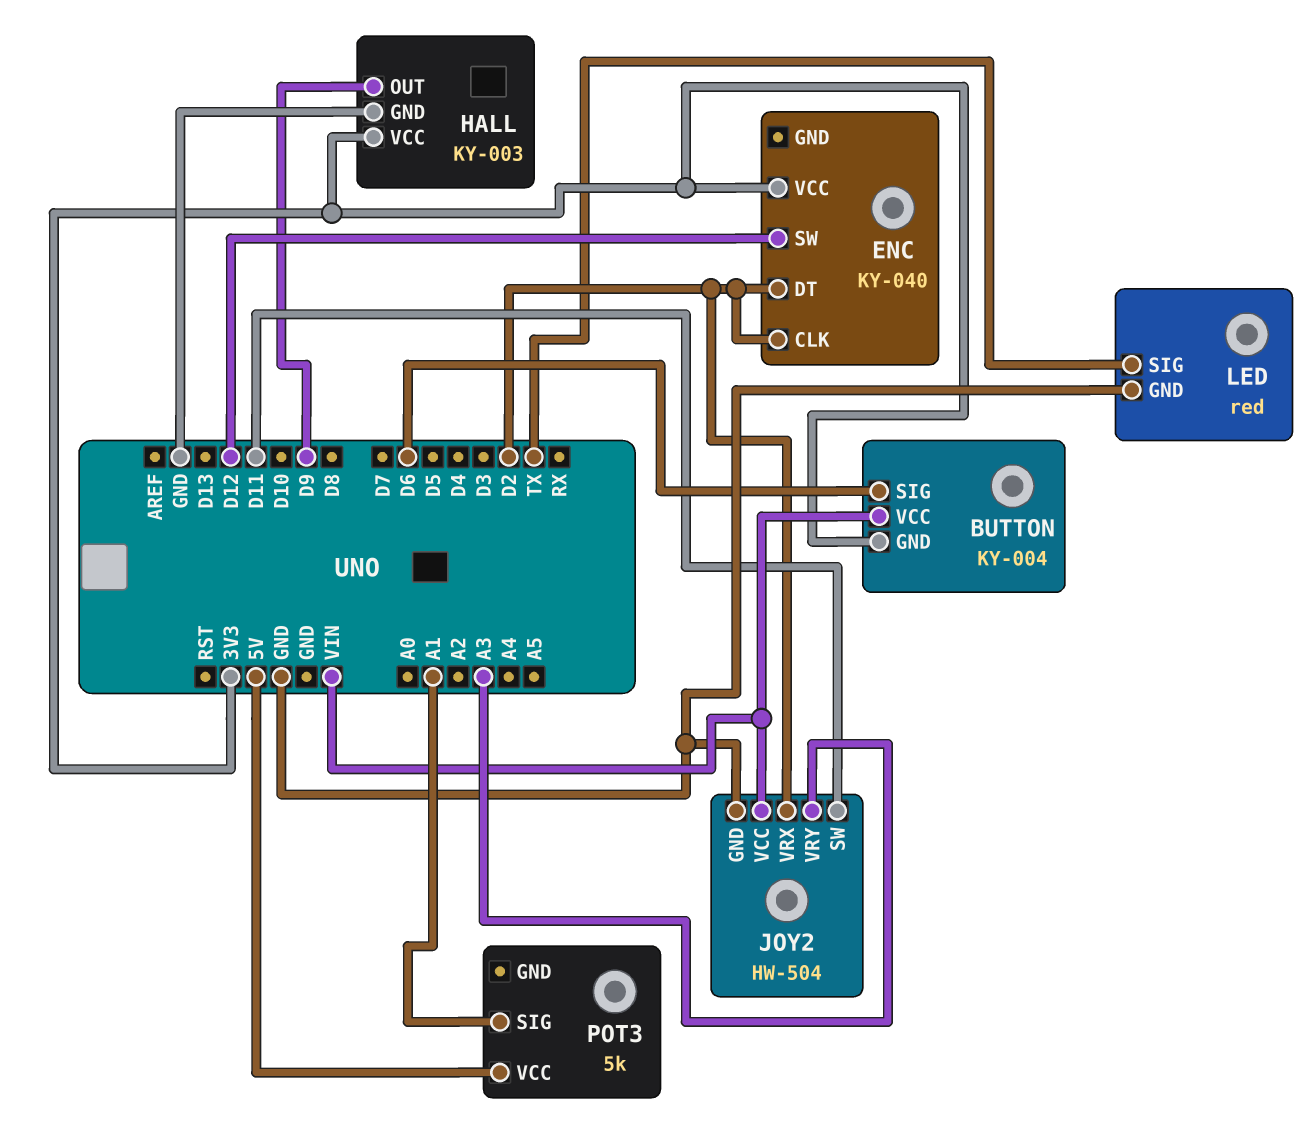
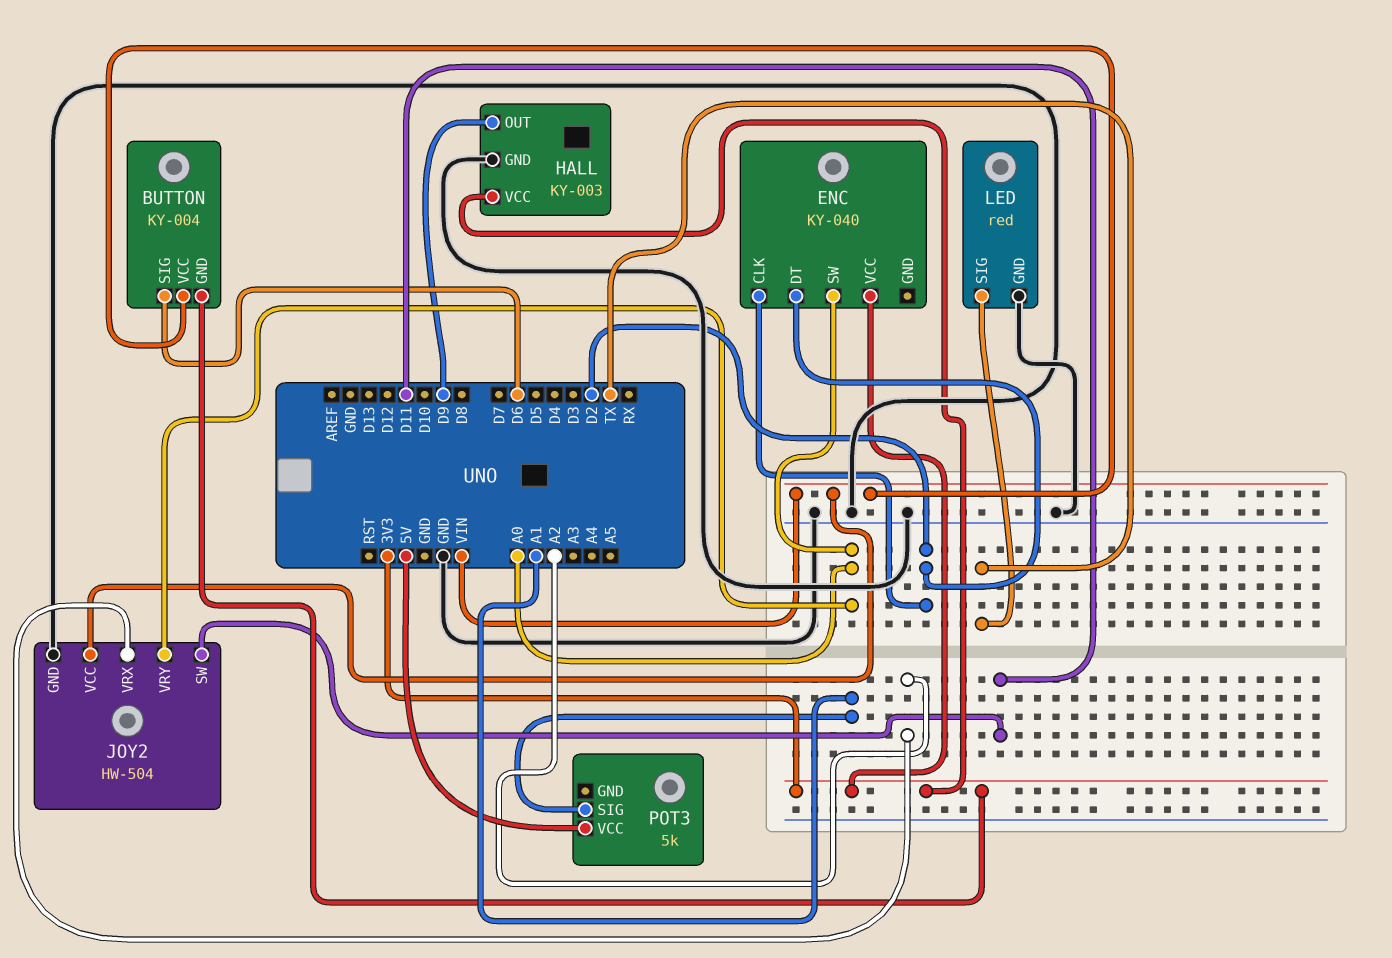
ENC pin SW: D12 -> A0
JOY2 pin VRX: D2 -> A2
JOY2 pin VRY: A3 -> A0

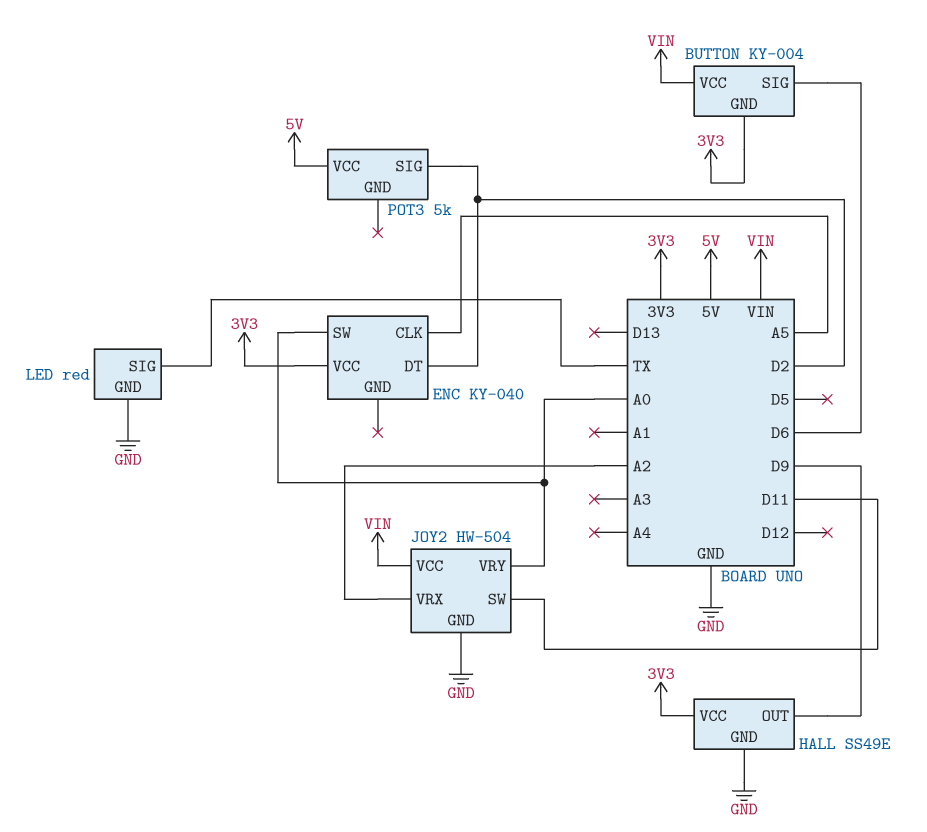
ENC pin CLK: D2 -> A5
HALL: KY-003 -> SS49E
POT3 pin SIG: A1 -> D2

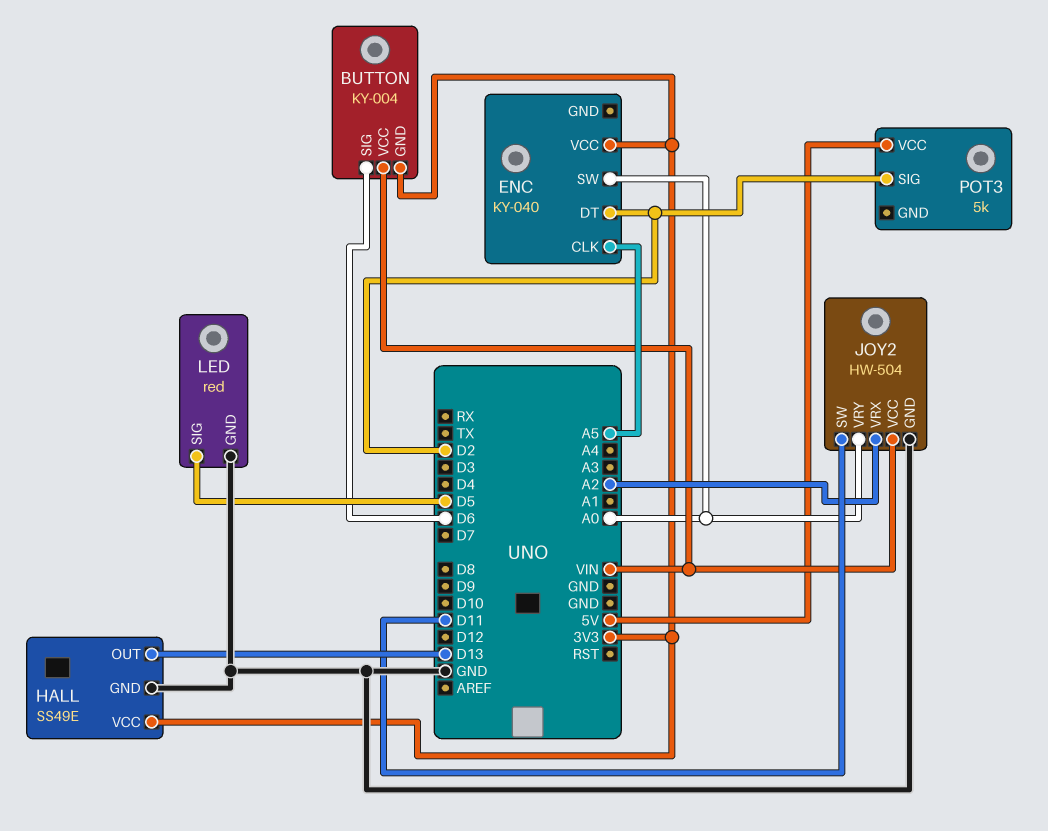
HALL pin OUT: D9 -> D13
LED pin SIG: TX -> D5

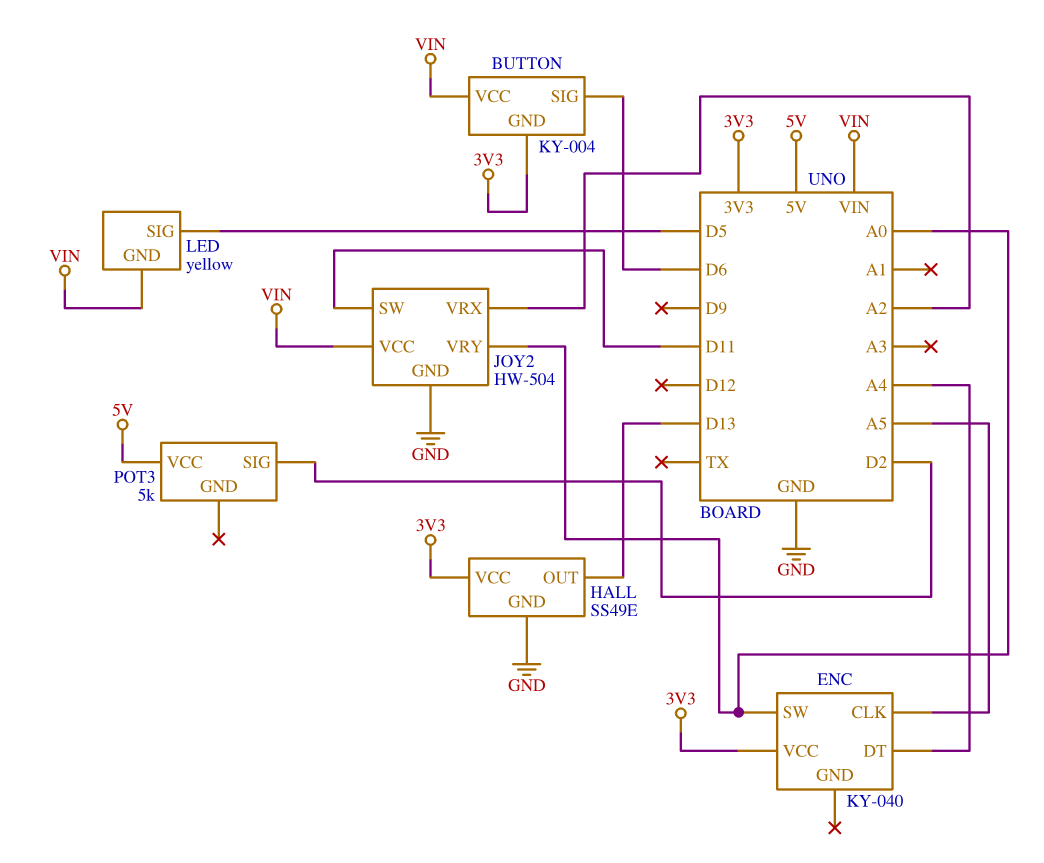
ENC pin DT: D2 -> A4
LED: red -> yellow
LED pin GND: GND -> VIN

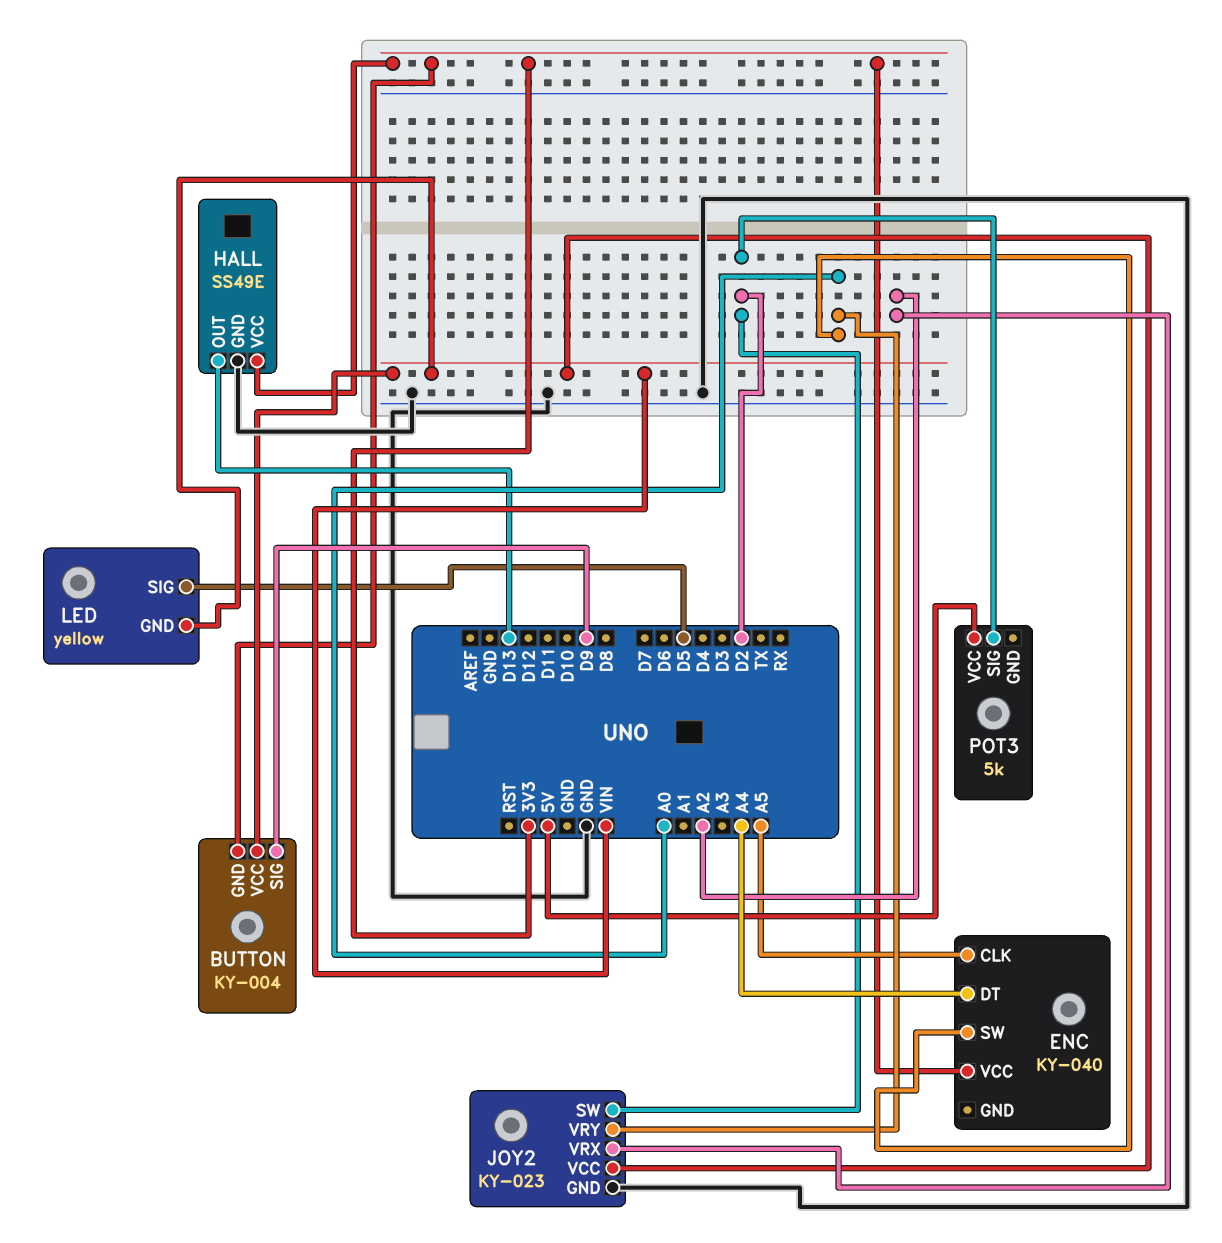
BUTTON pin SIG: D6 -> D9
JOY2: HW-504 -> KY-023
JOY2 pin SW: D11 -> D2

